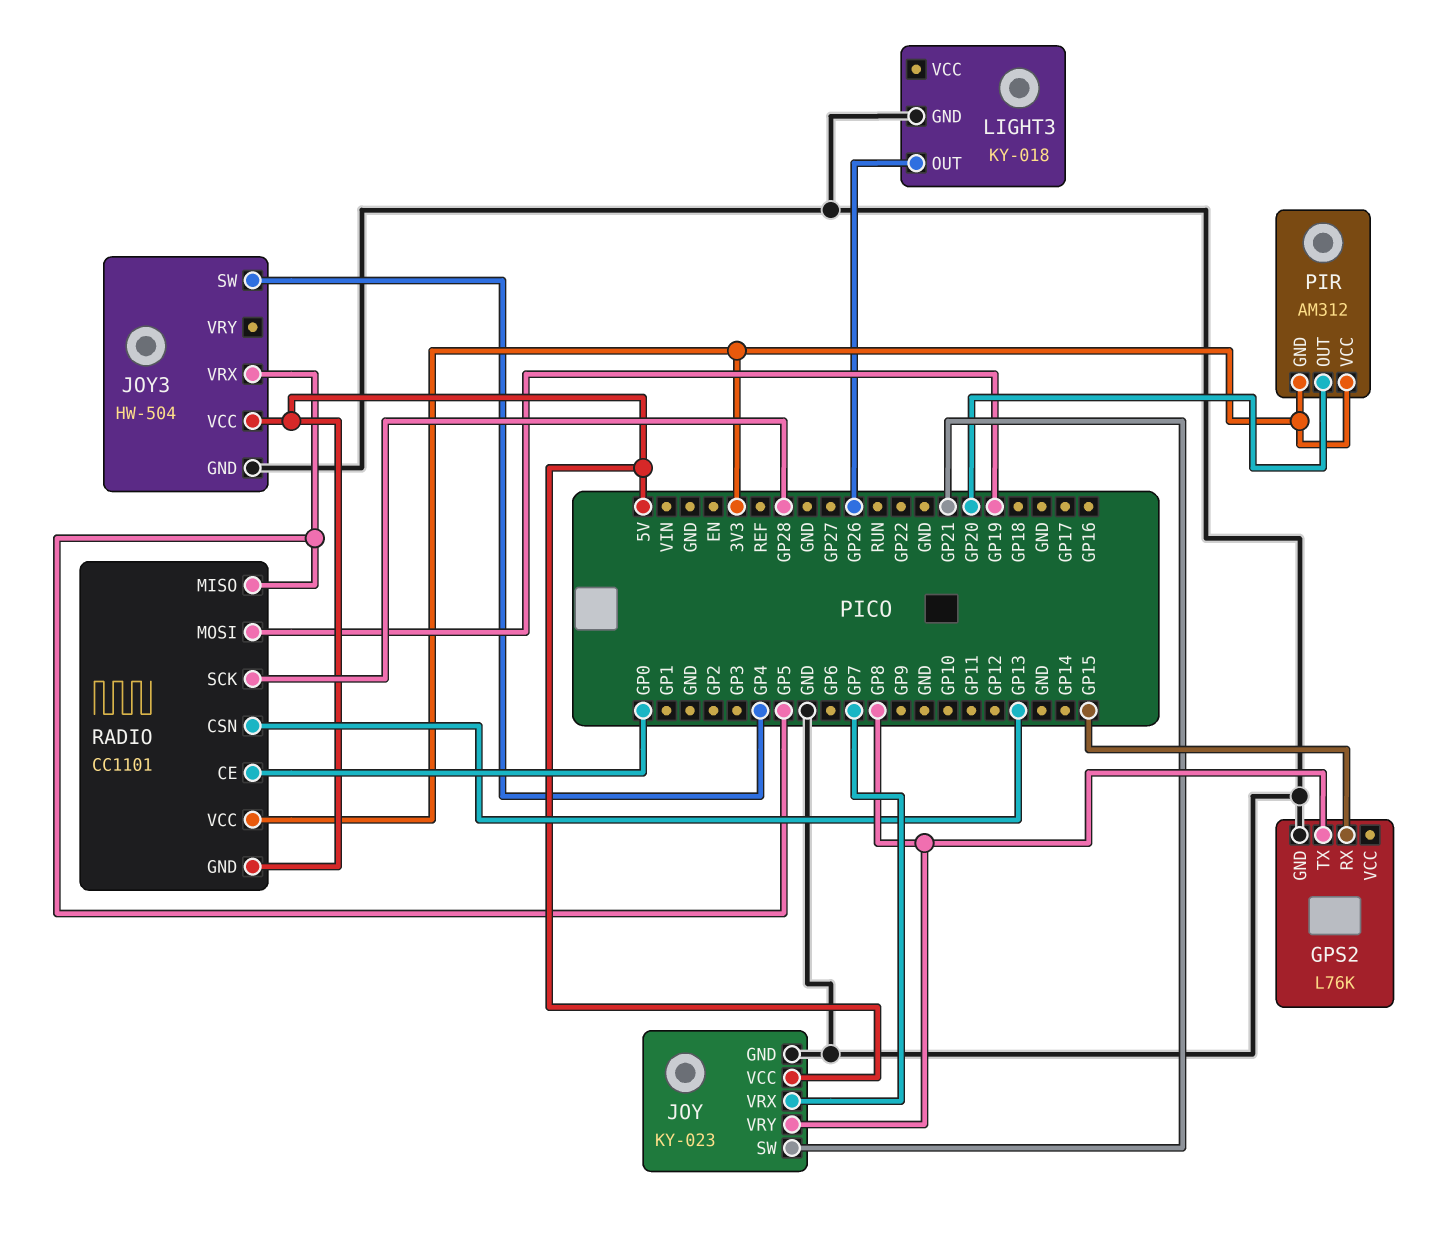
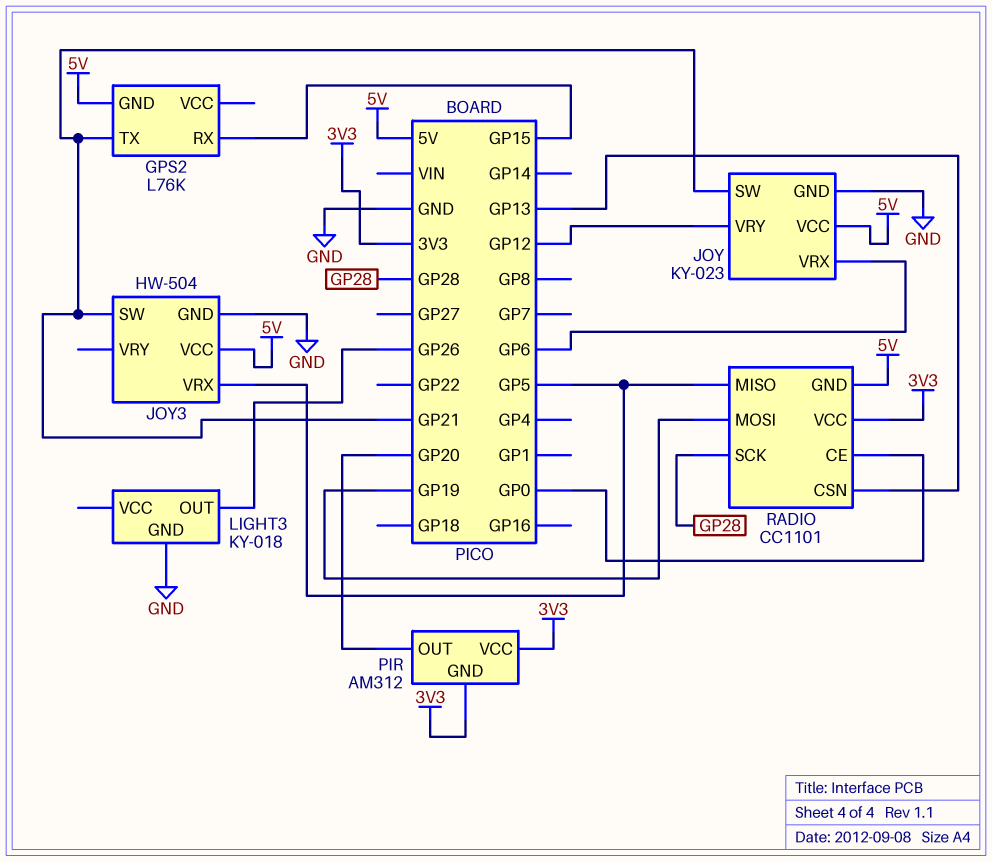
GPS2 pin GND: GND -> 5V
GPS2 pin TX: GP8 -> GP21
JOY pin VRX: GP7 -> GP6
JOY pin VRY: GP8 -> GP12
JOY3 pin SW: GP4 -> GP21

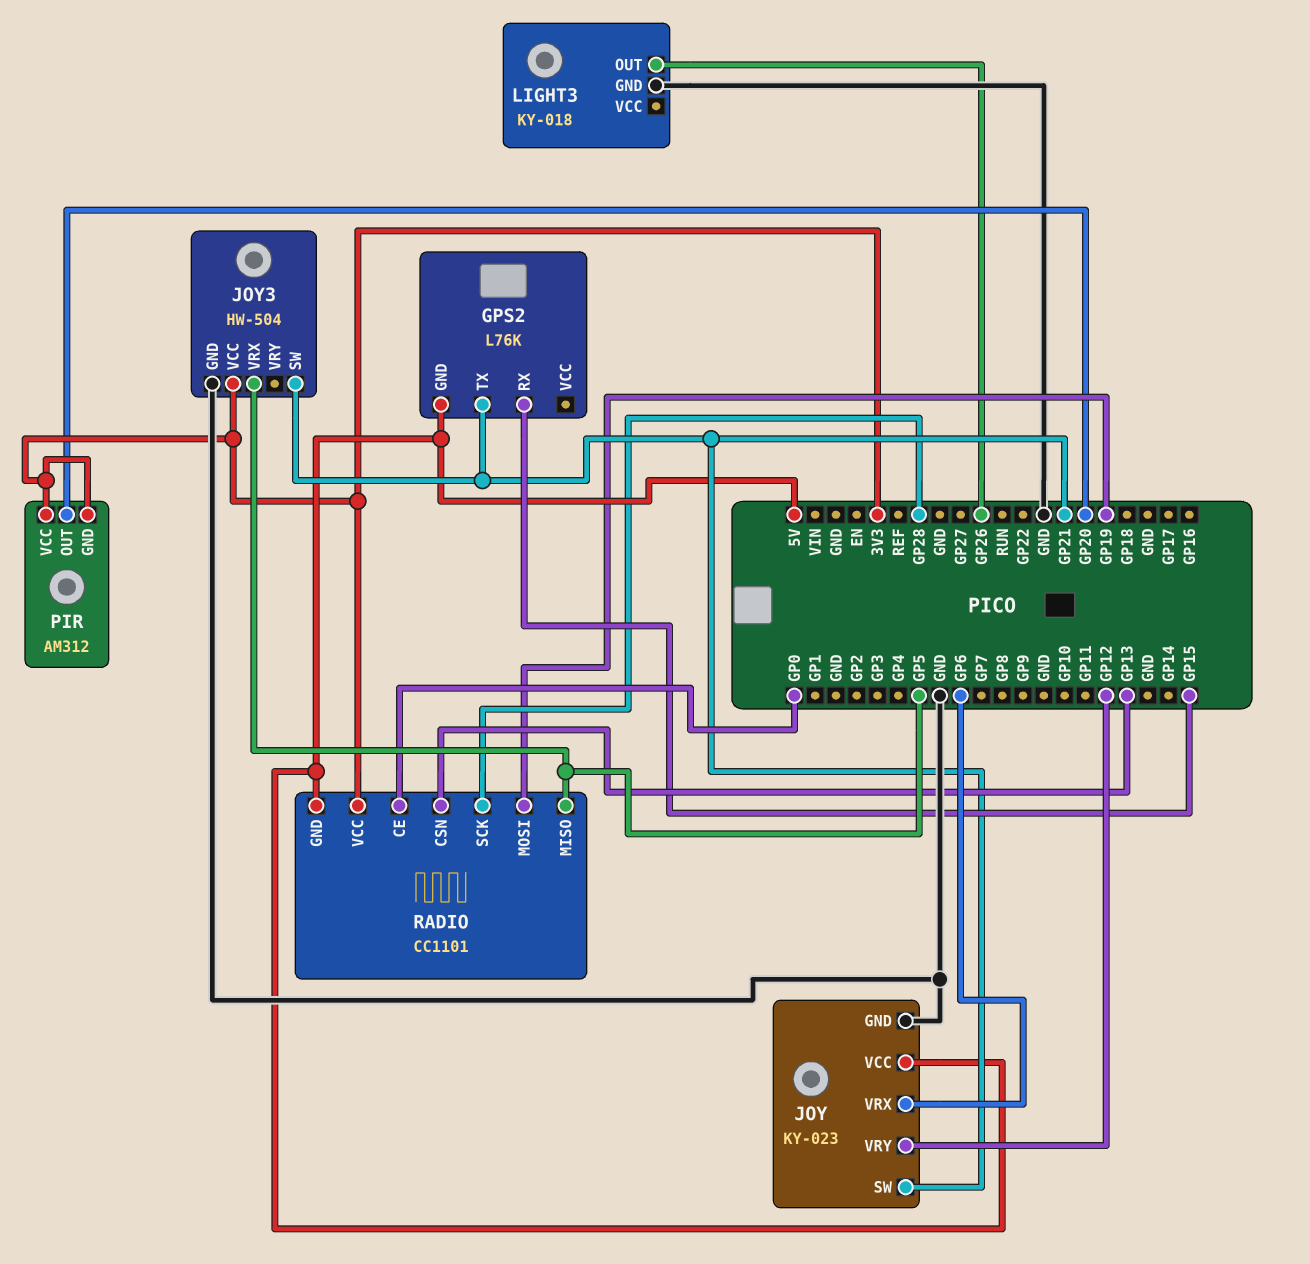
JOY3 pin VCC: 5V -> 3V3

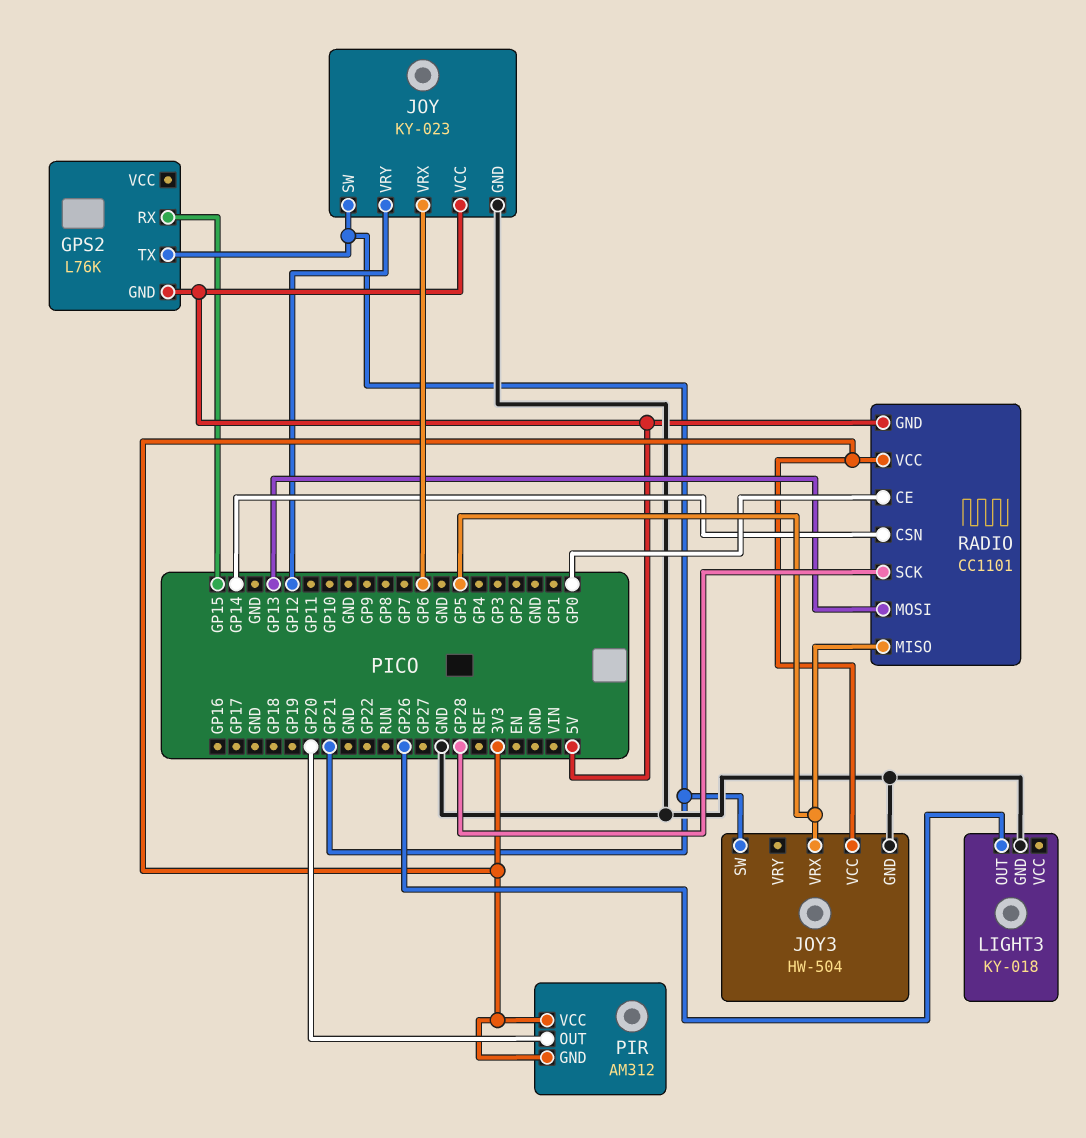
RADIO pin CSN: GP13 -> GP14
RADIO pin MOSI: GP19 -> GP13

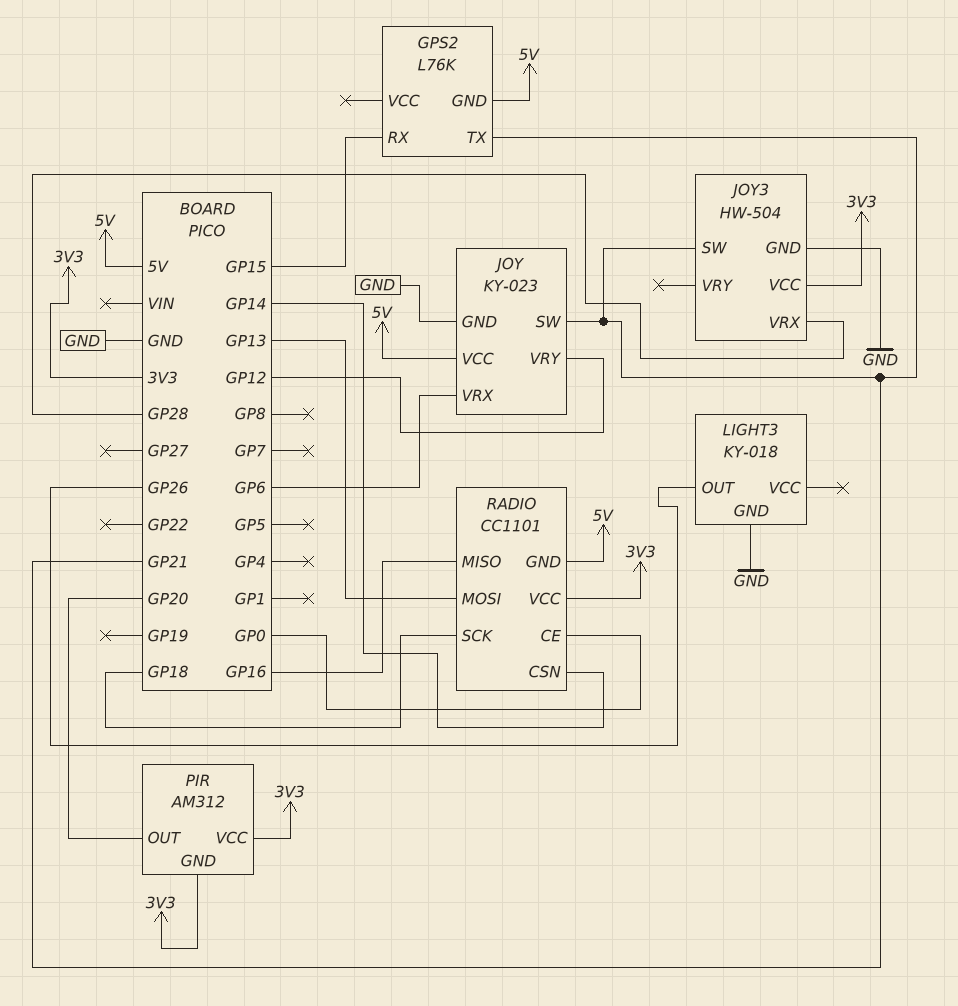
JOY3 pin VRX: GP5 -> GP28
RADIO pin MISO: GP5 -> GP16
RADIO pin SCK: GP28 -> GP18

